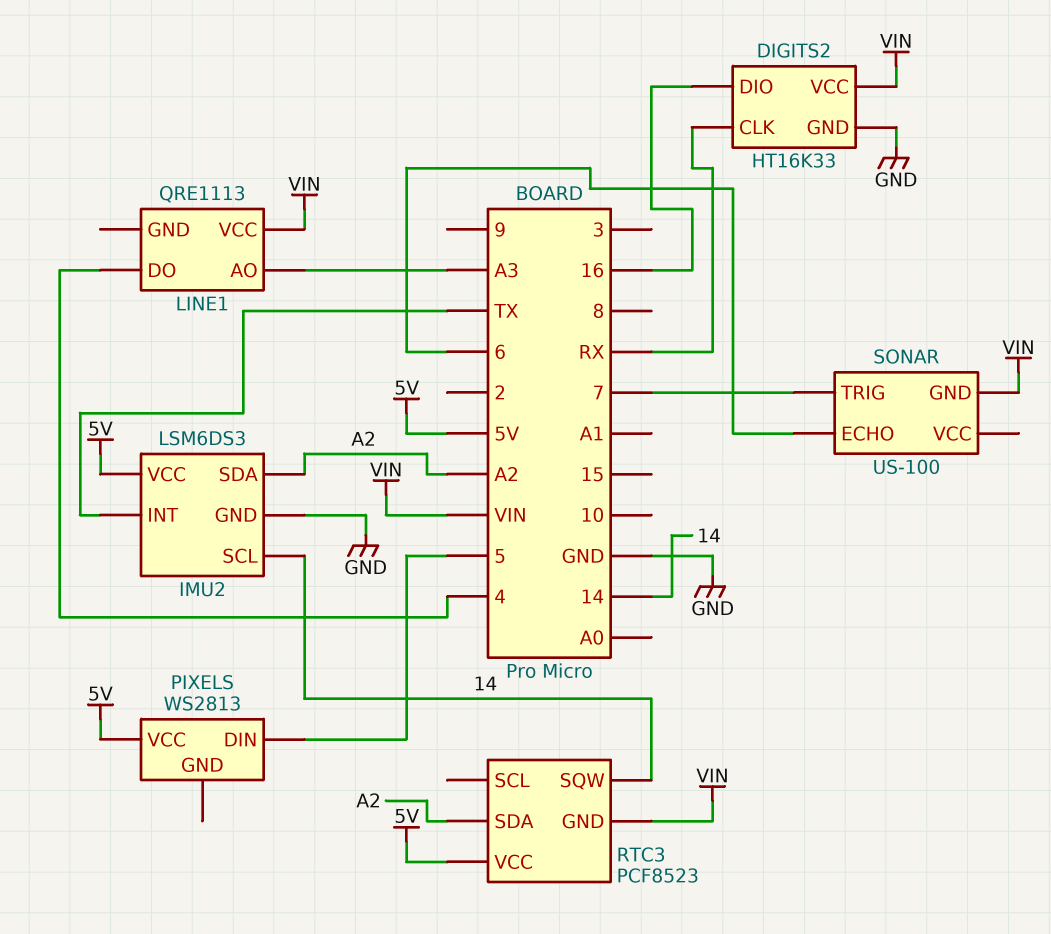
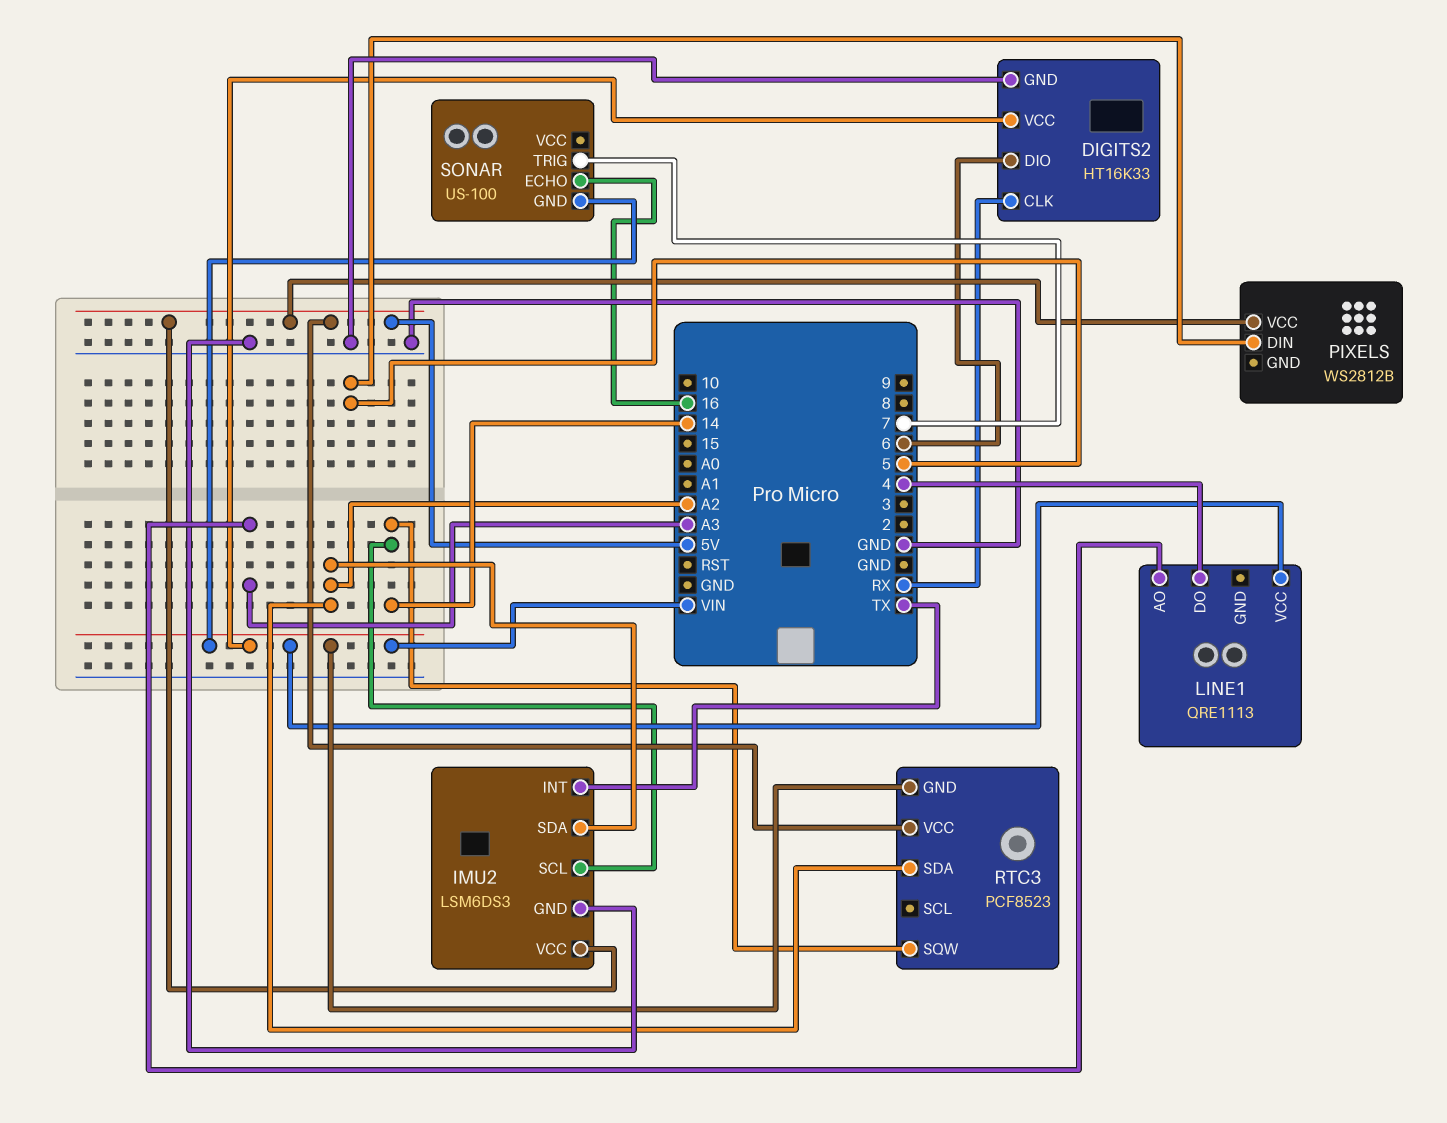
DIGITS2 pin DIO: 16 -> 6
PIXELS: WS2813 -> WS2812B
SONAR pin ECHO: 6 -> 16

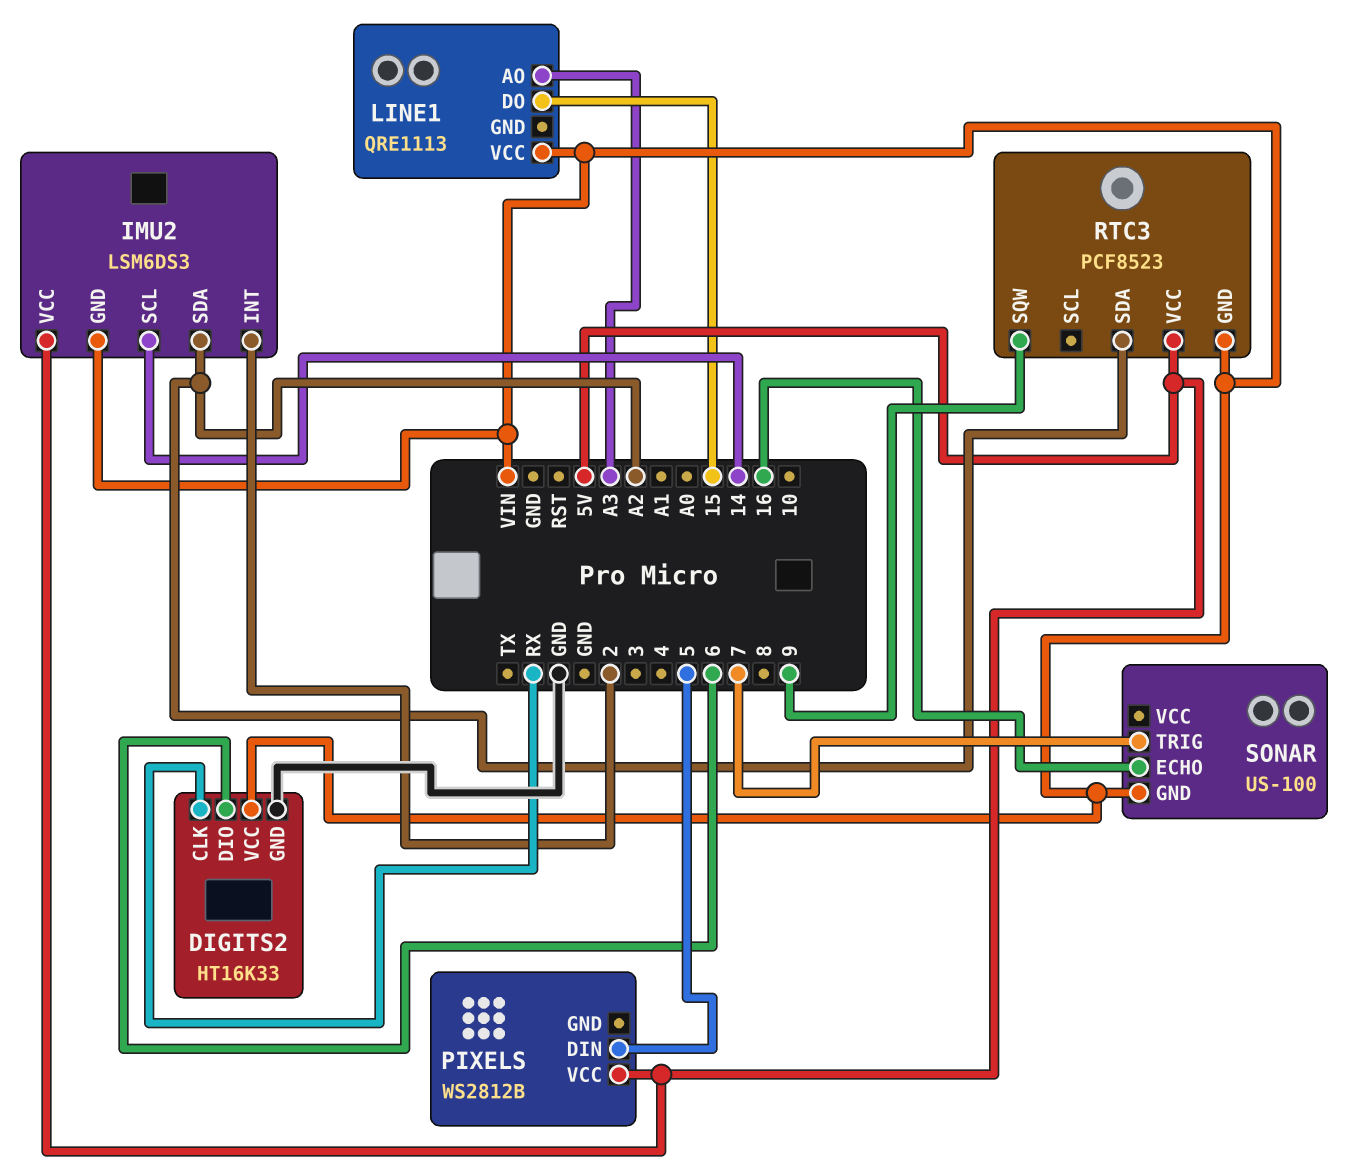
IMU2 pin GND: GND -> VIN
IMU2 pin INT: TX -> 2
LINE1 pin DO: 4 -> 15
RTC3 pin SQW: 14 -> 9

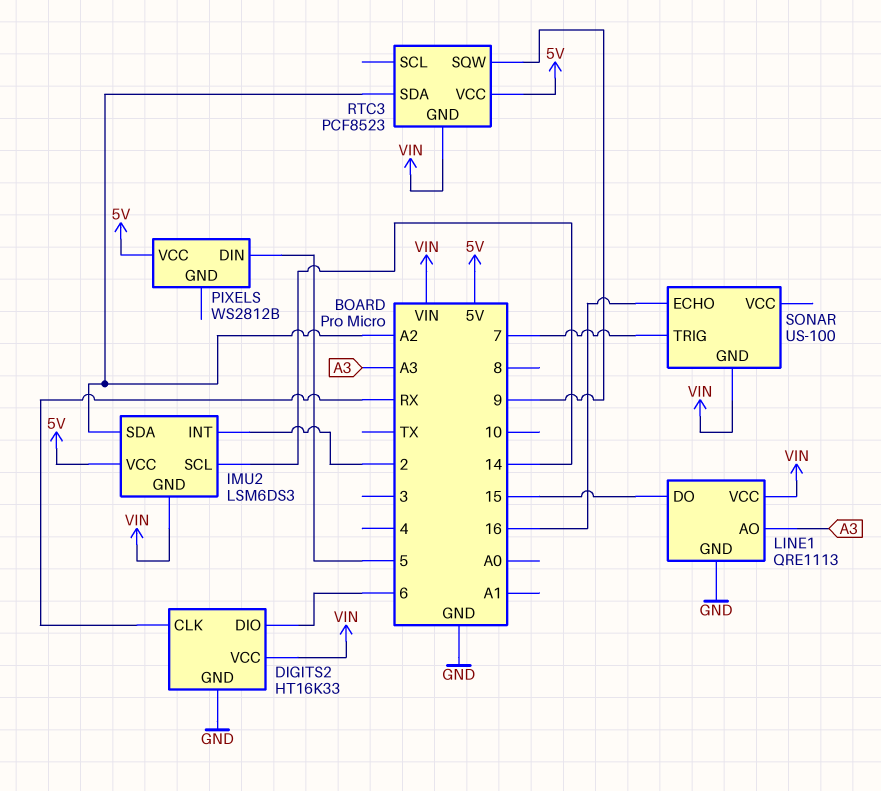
LINE1 pin GND: none -> GND

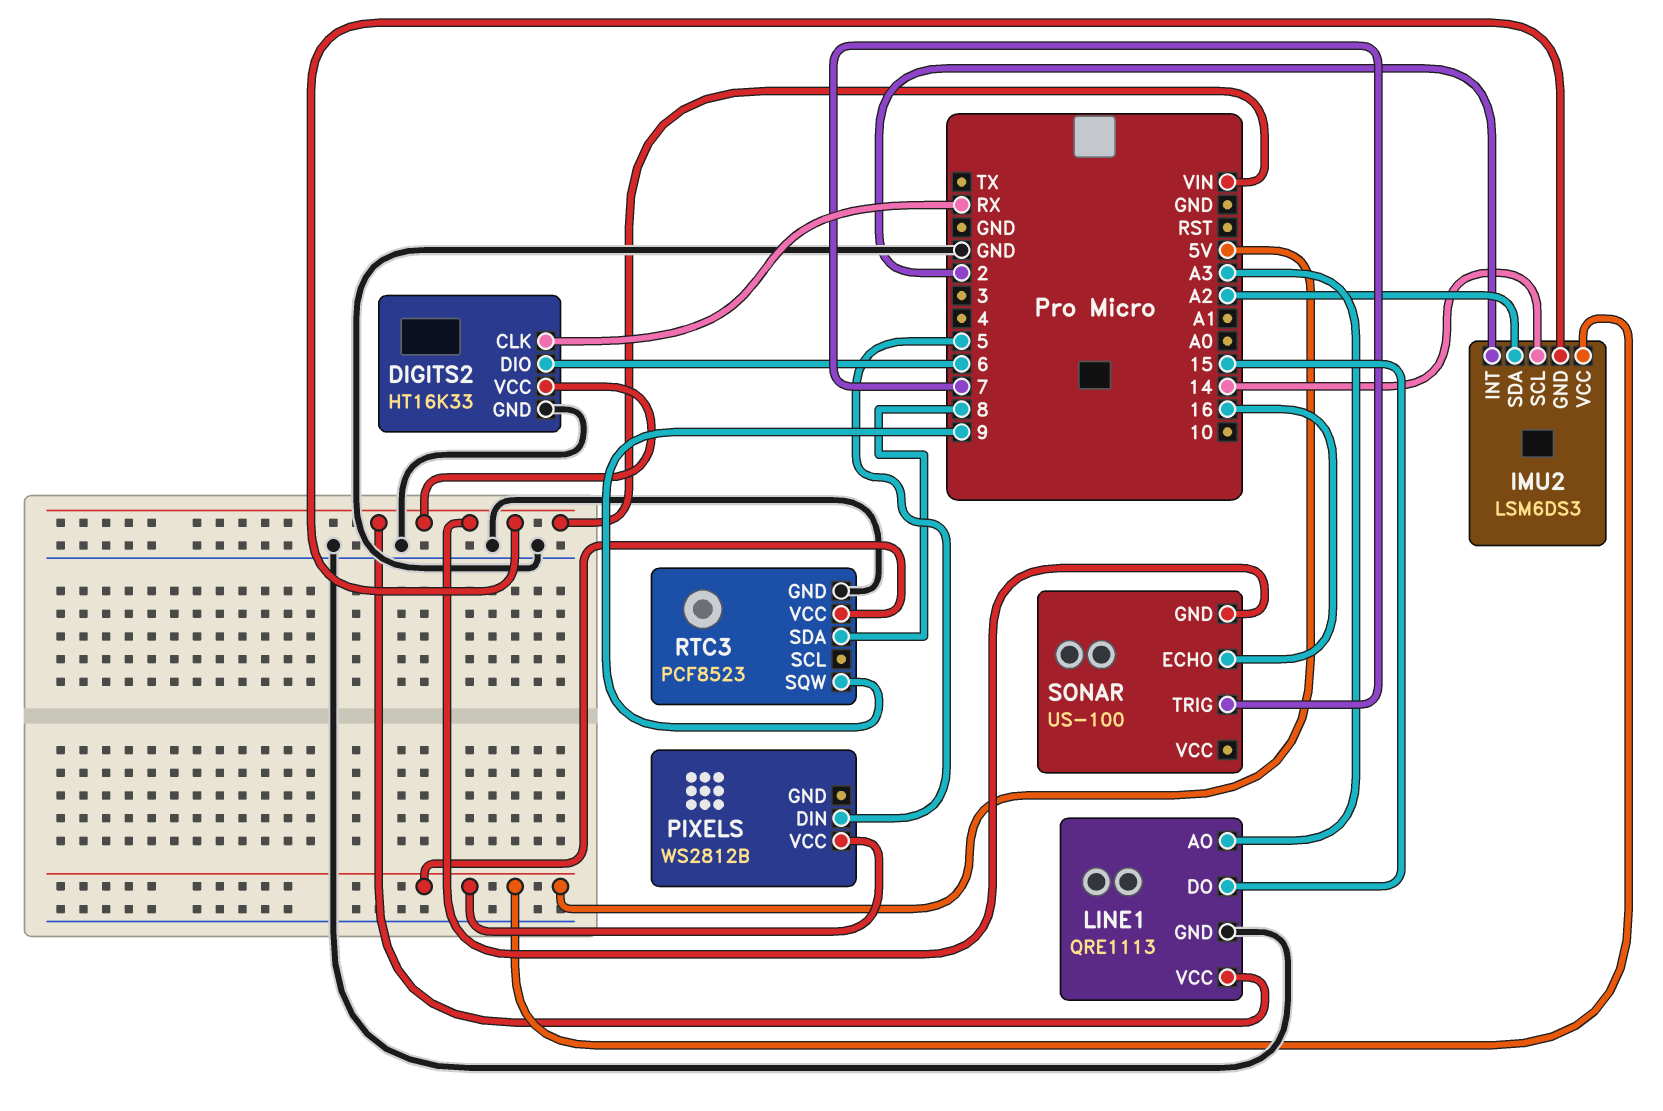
RTC3 pin GND: VIN -> GND
RTC3 pin SDA: A2 -> 8

